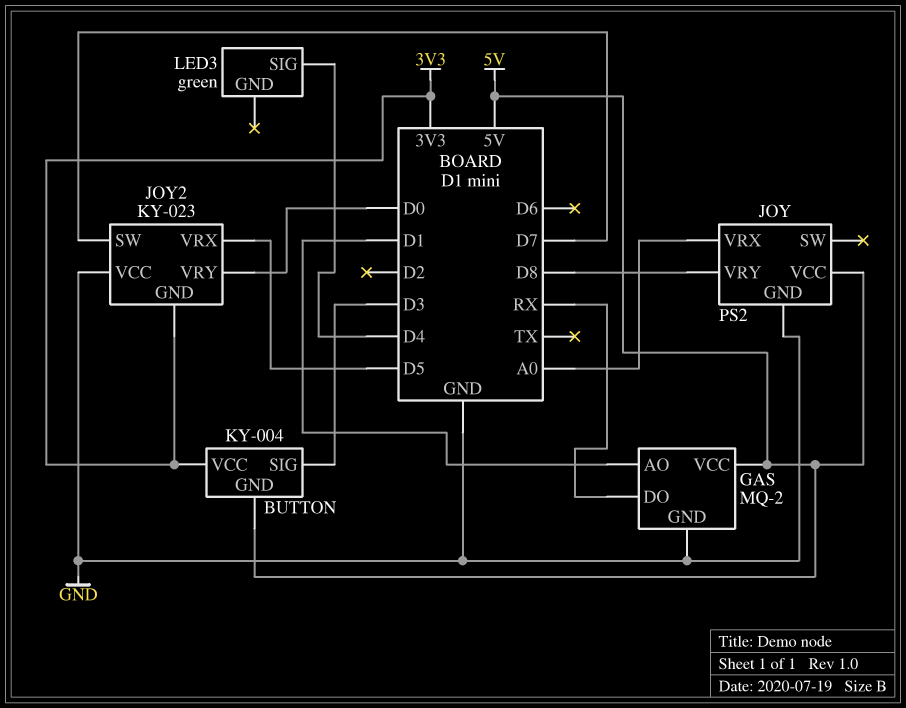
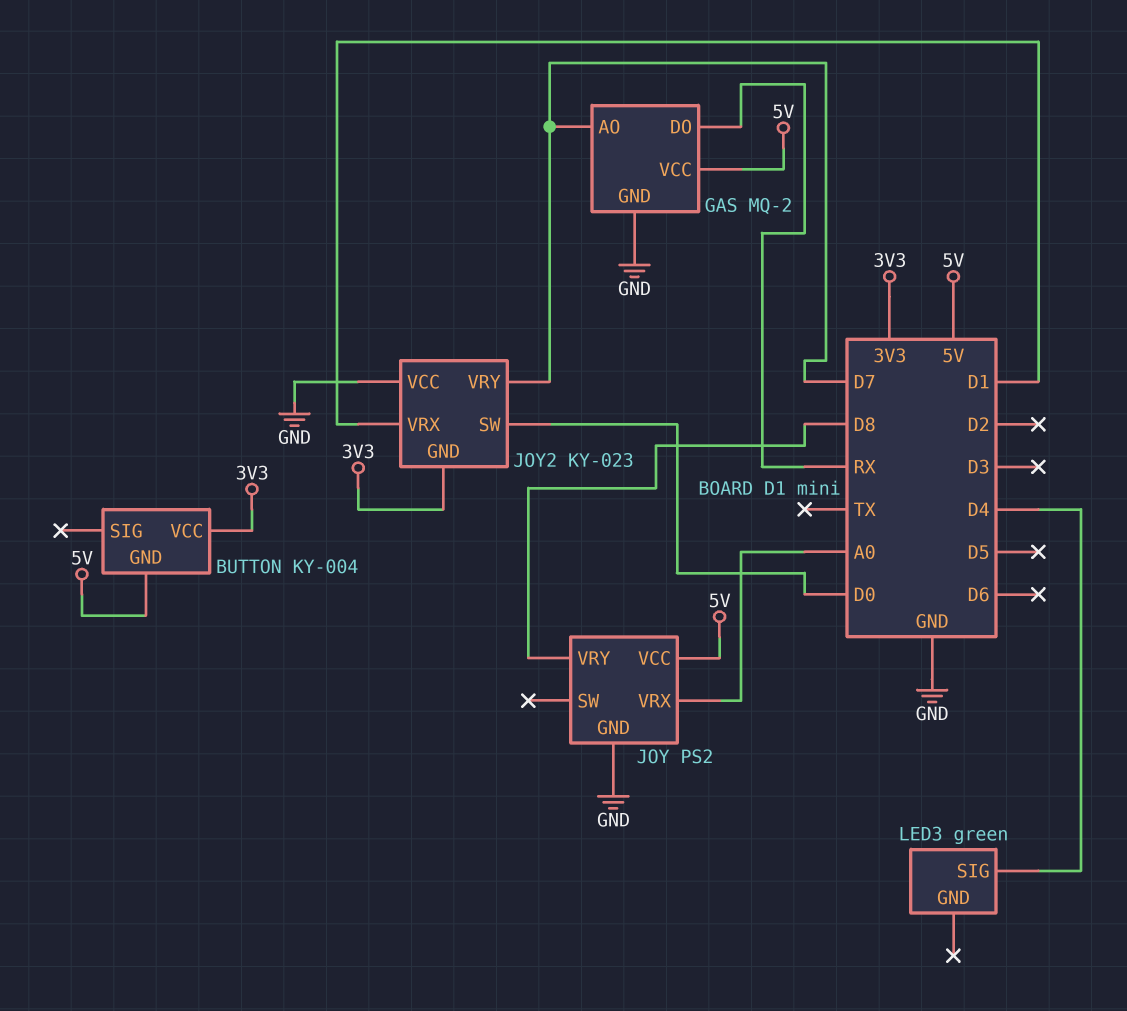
BUTTON pin SIG: D3 -> none
GAS pin AO: D1 -> D7
JOY2 pin SW: D7 -> D0
JOY2 pin VRX: D5 -> D1
JOY2 pin VRY: D0 -> D7

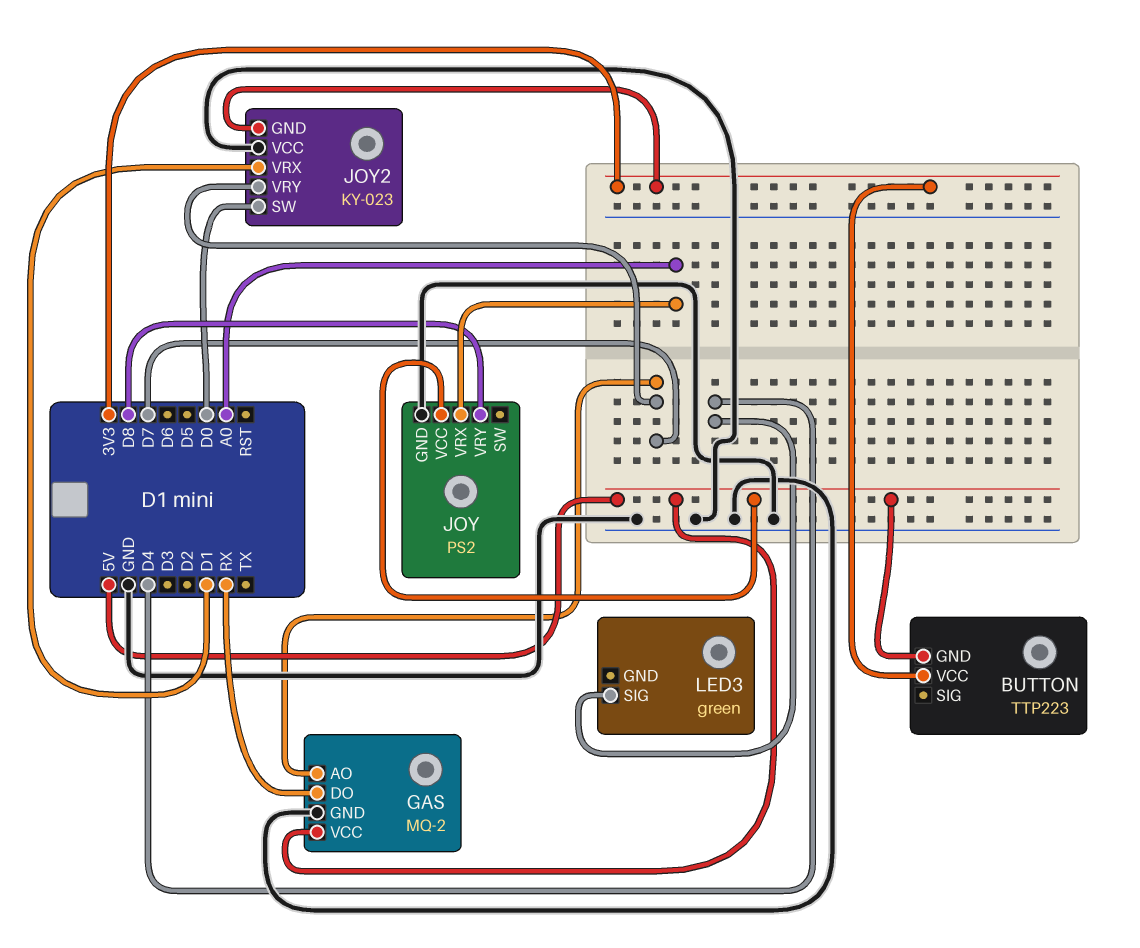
BUTTON: KY-004 -> TTP223

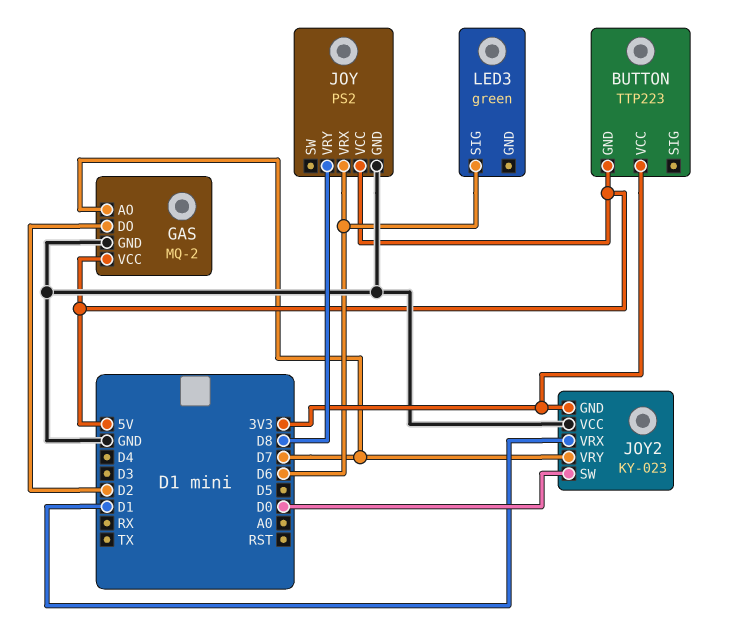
GAS pin DO: RX -> D2
JOY pin VRX: A0 -> D6
LED3 pin SIG: D4 -> D6

